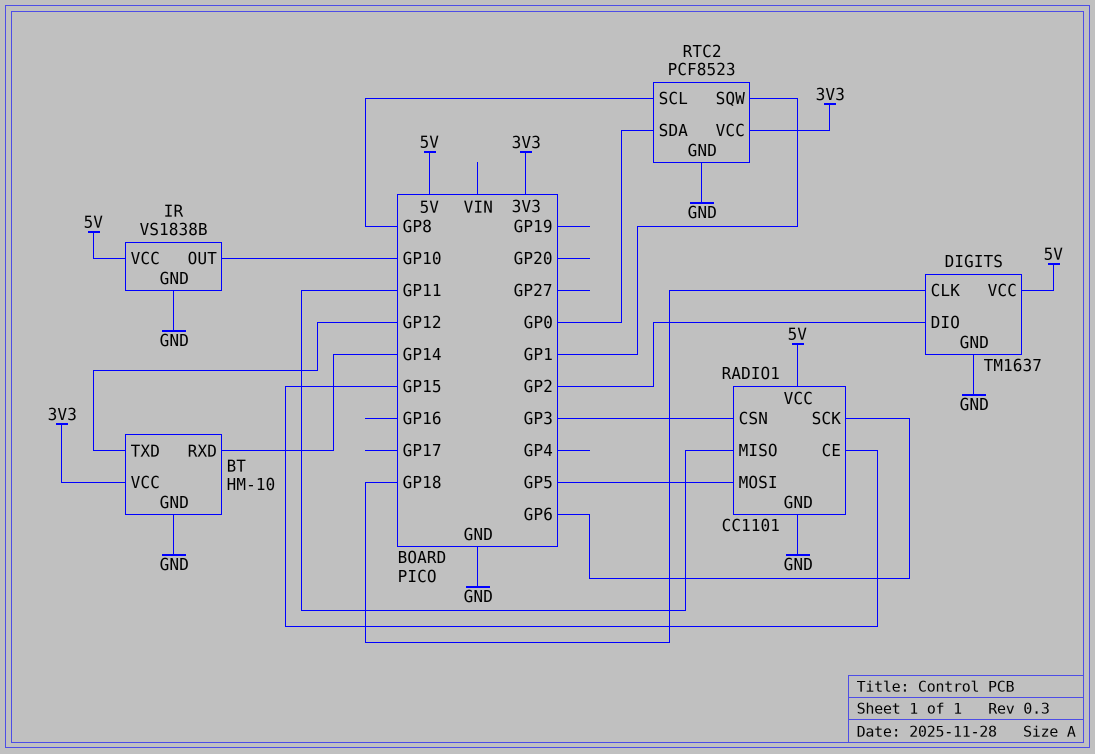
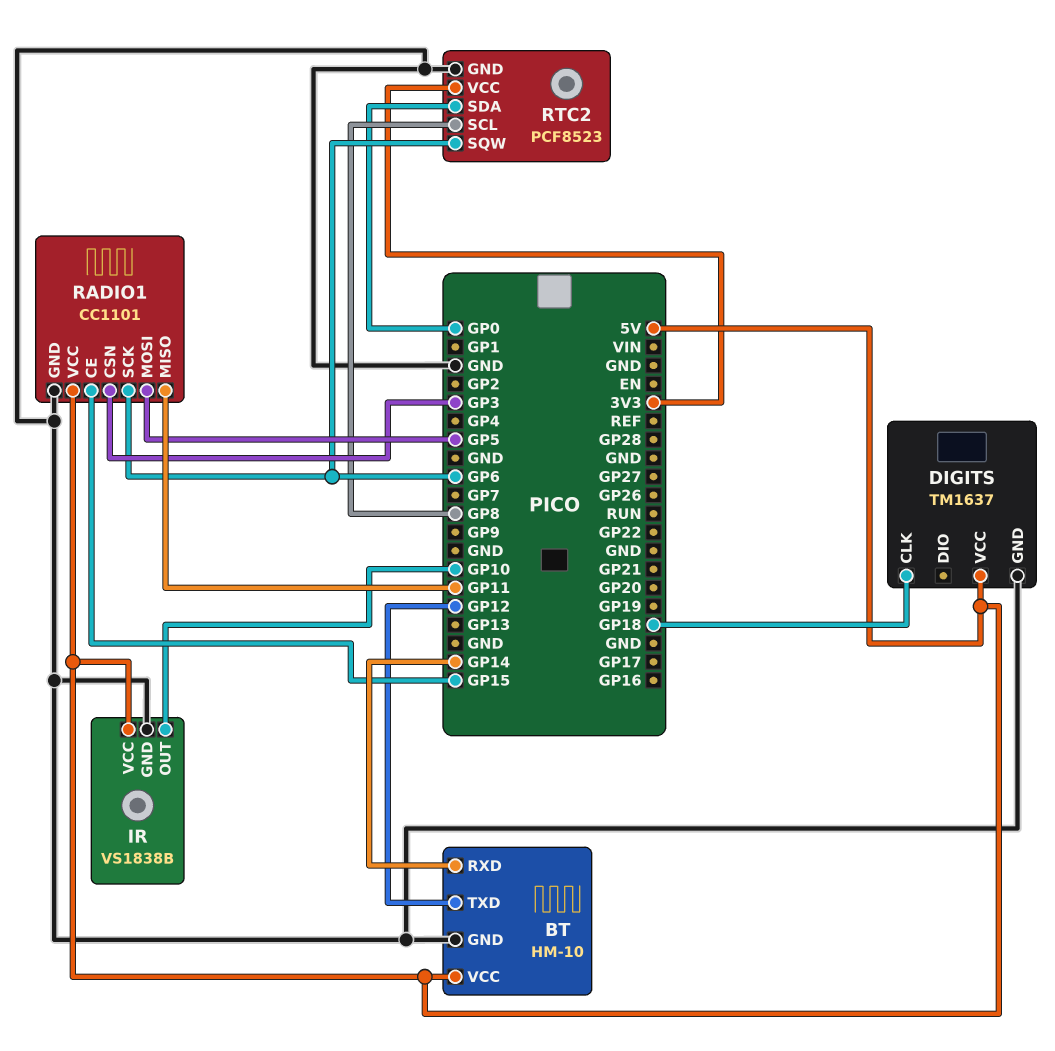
BT pin VCC: 3V3 -> 5V
DIGITS pin DIO: GP2 -> none
RTC2 pin SQW: GP1 -> GP6

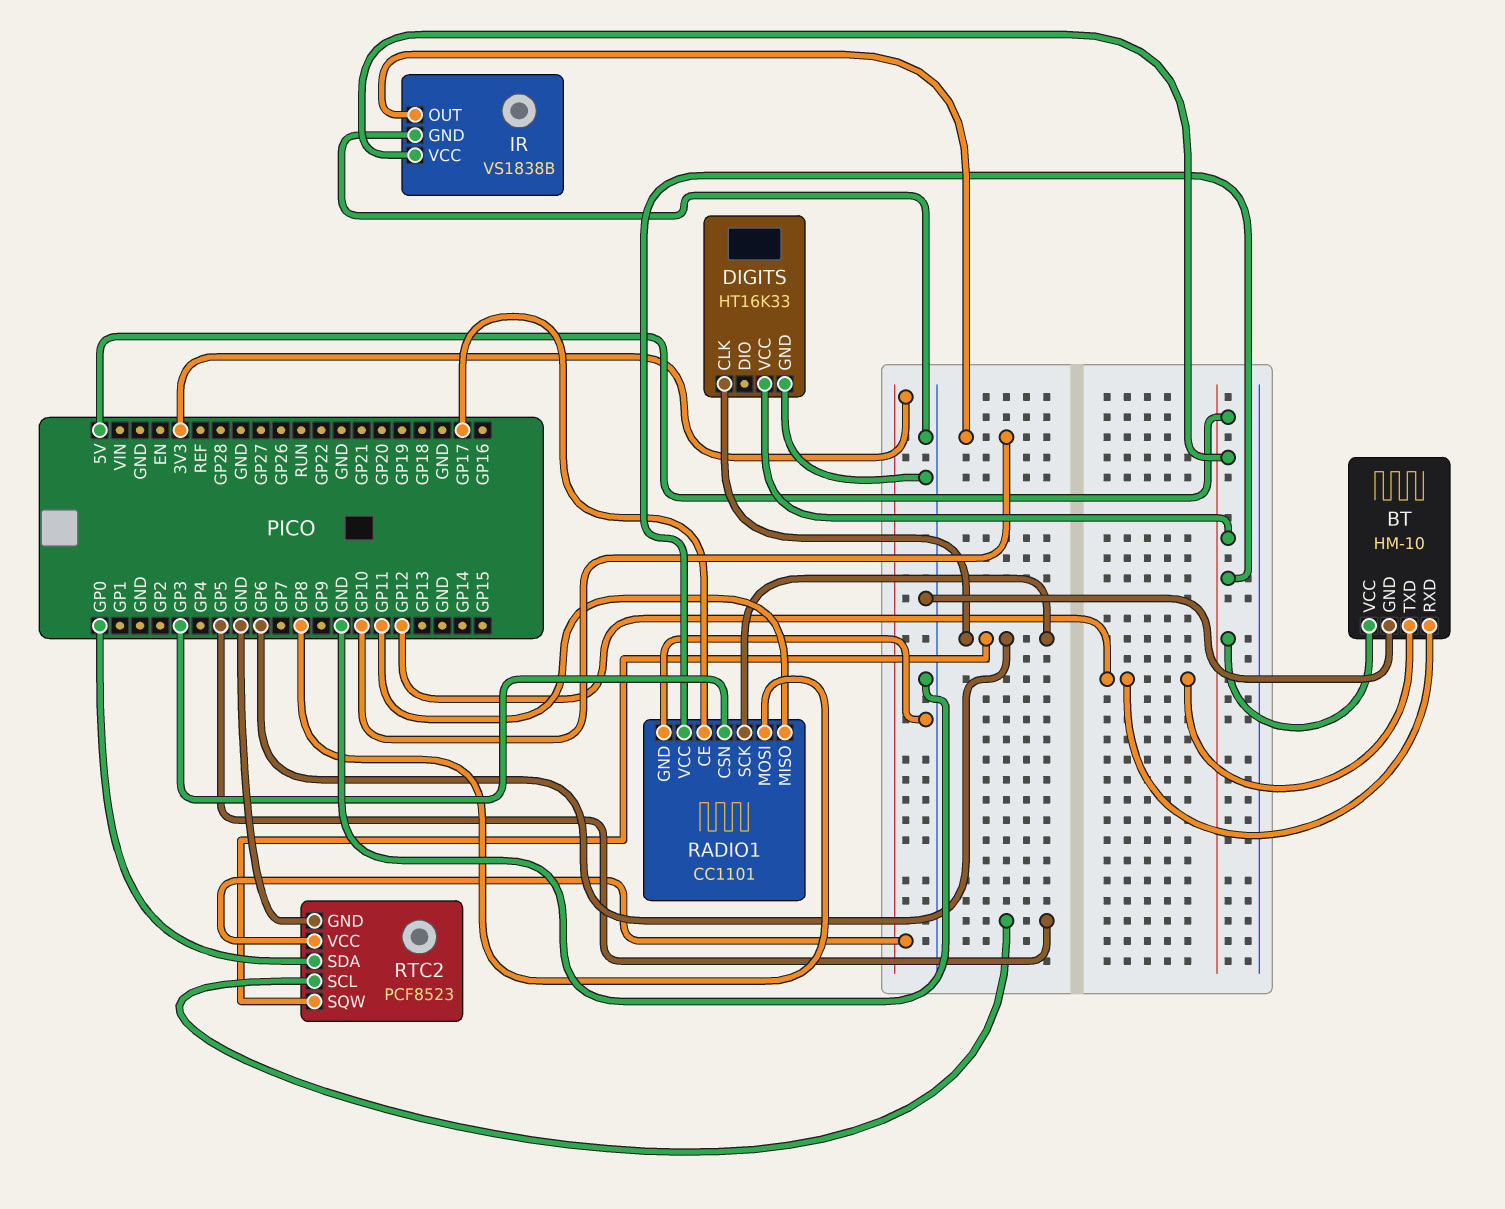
BT pin RXD: GP14 -> GP12
DIGITS: TM1637 -> HT16K33
DIGITS pin CLK: GP18 -> GP6
RADIO1 pin CE: GP15 -> GP17
RADIO1 pin MOSI: GP5 -> GP8
RTC2 pin SCL: GP8 -> GP5

